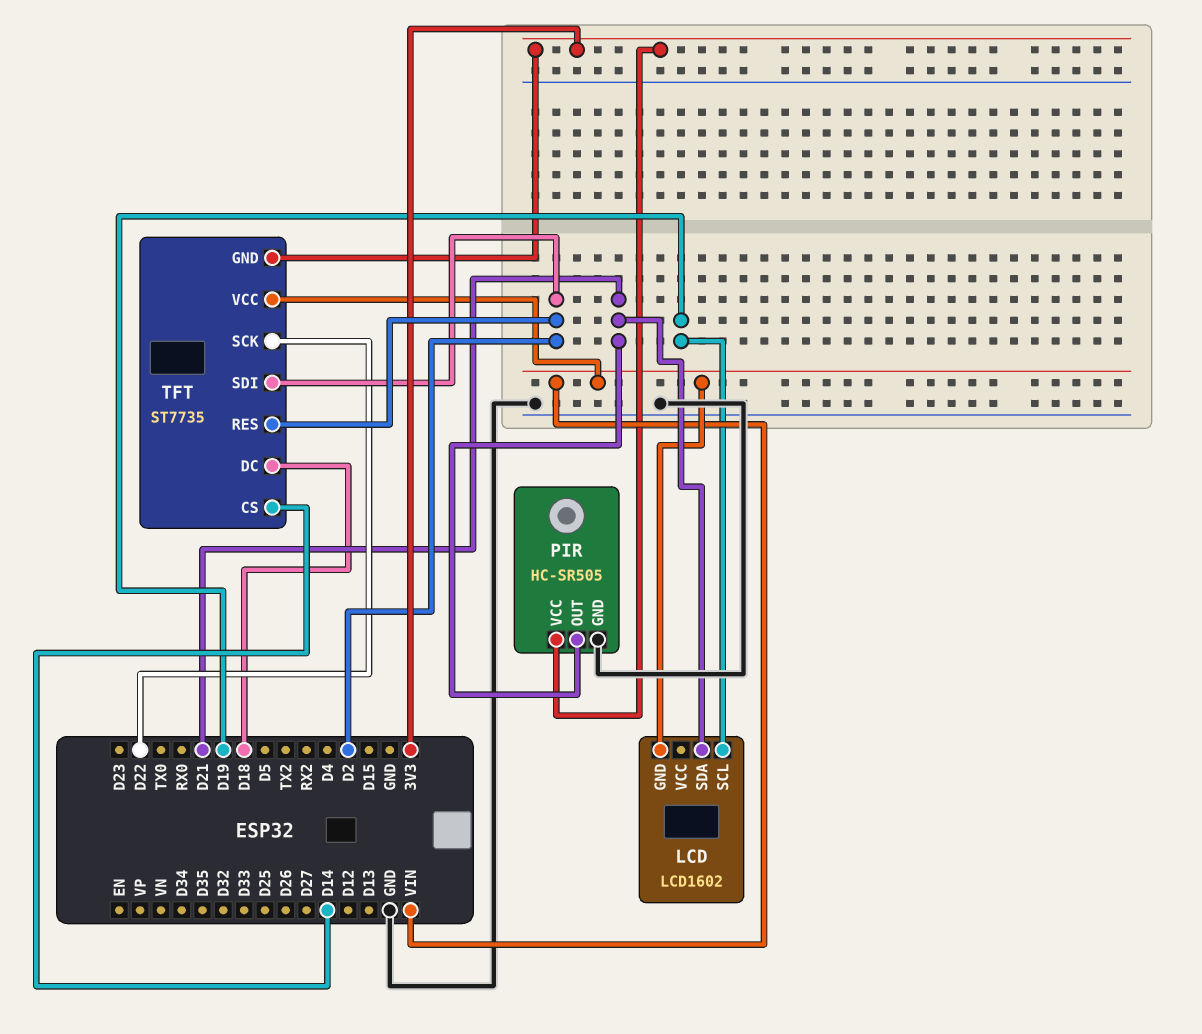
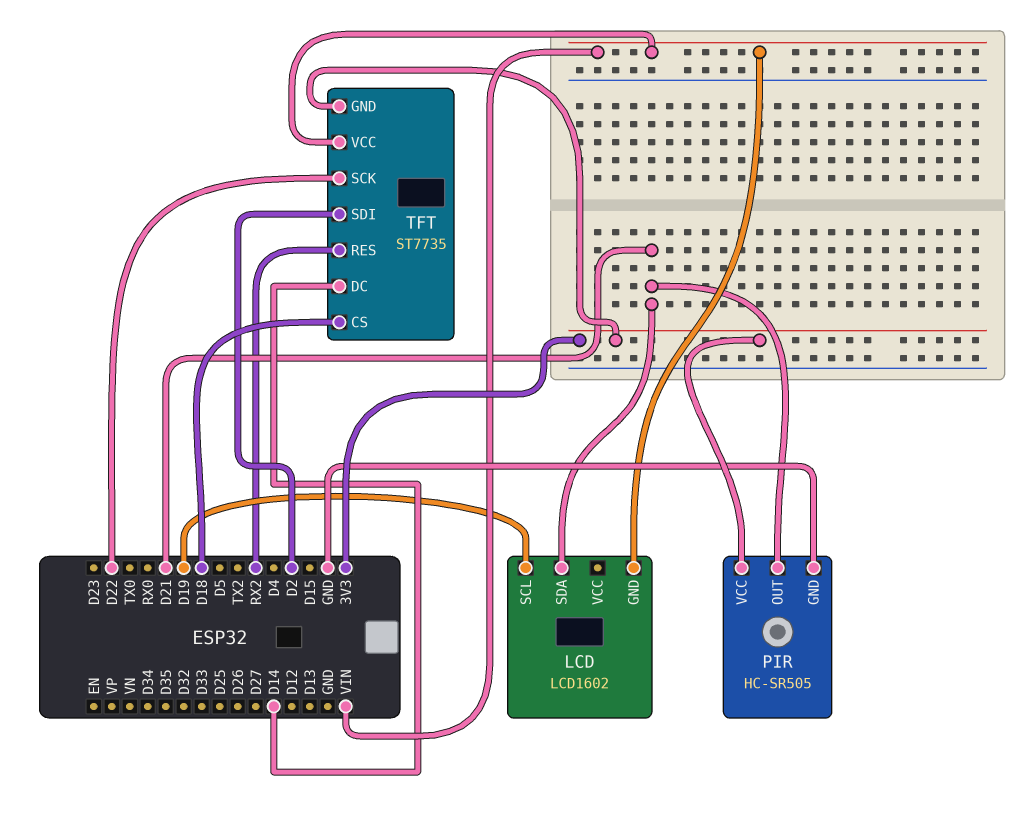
TFT pin CS: D14 -> D18
TFT pin DC: D18 -> D14
TFT pin RES: D2 -> RX2

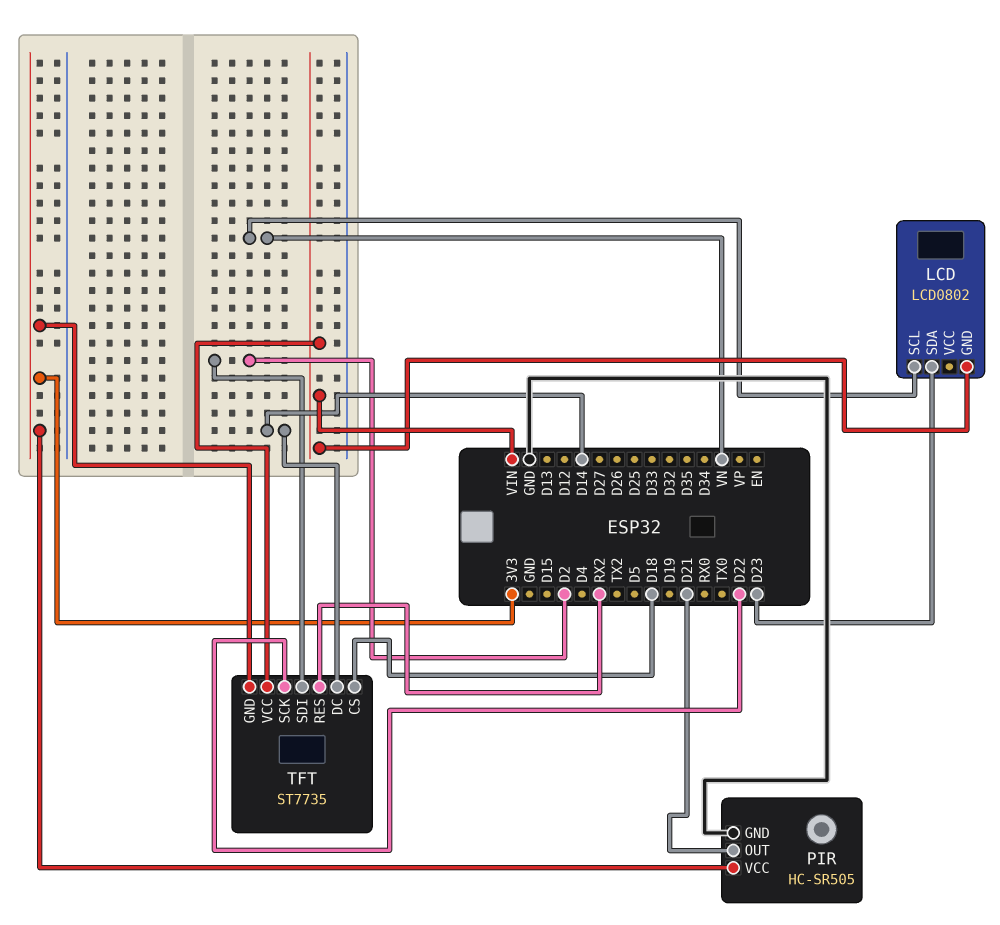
LCD: LCD1602 -> LCD0802
LCD pin SCL: D19 -> VN
LCD pin SDA: D21 -> D23

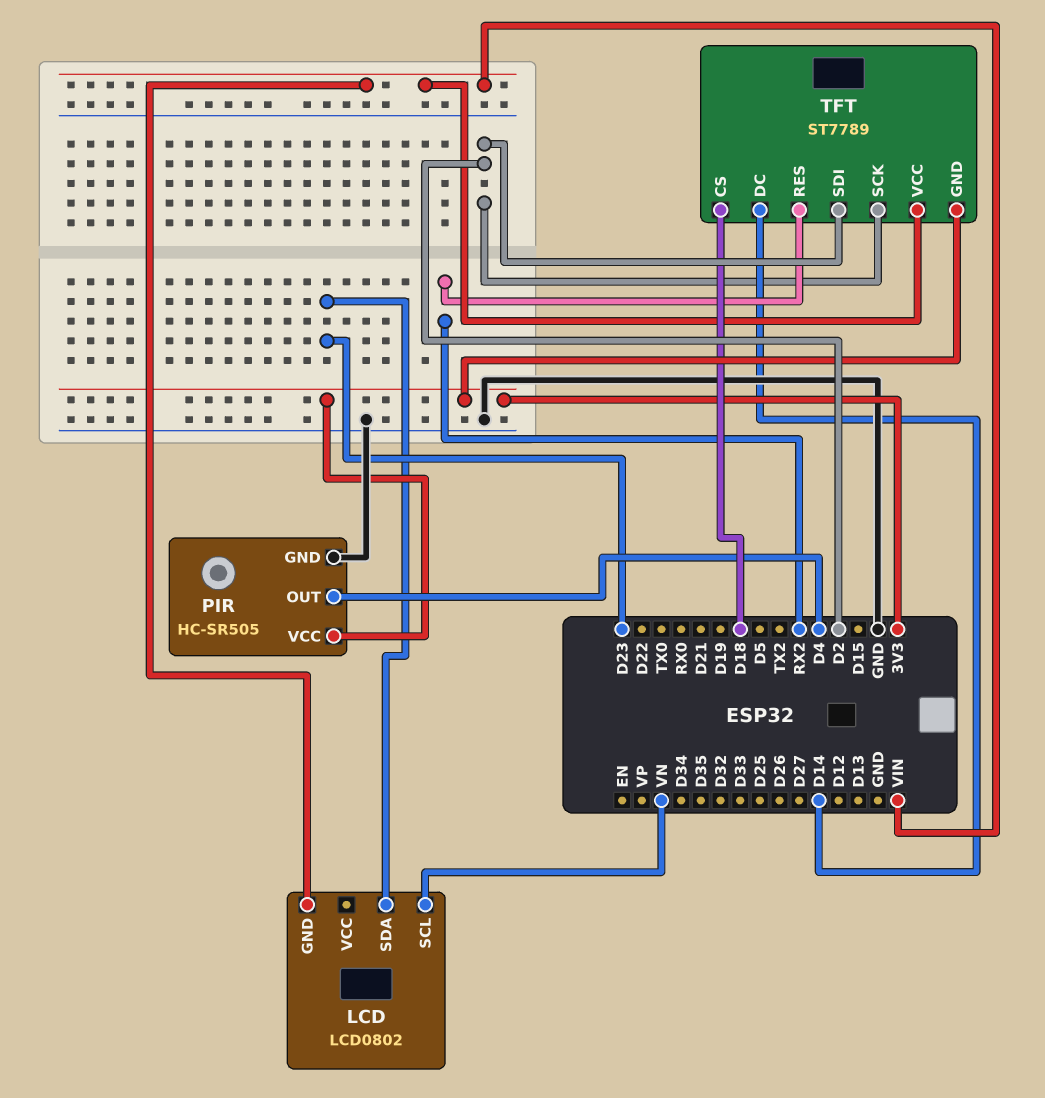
PIR pin OUT: D21 -> D4
TFT: ST7735 -> ST7789
TFT pin SCK: D22 -> D2

